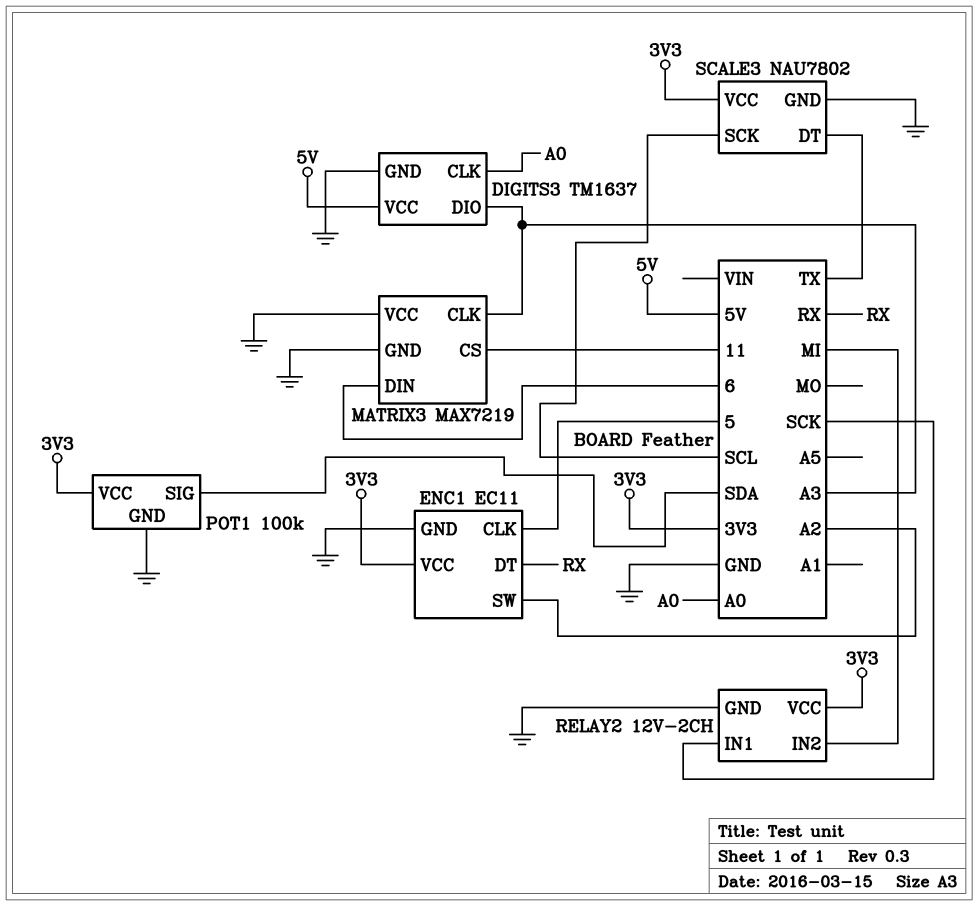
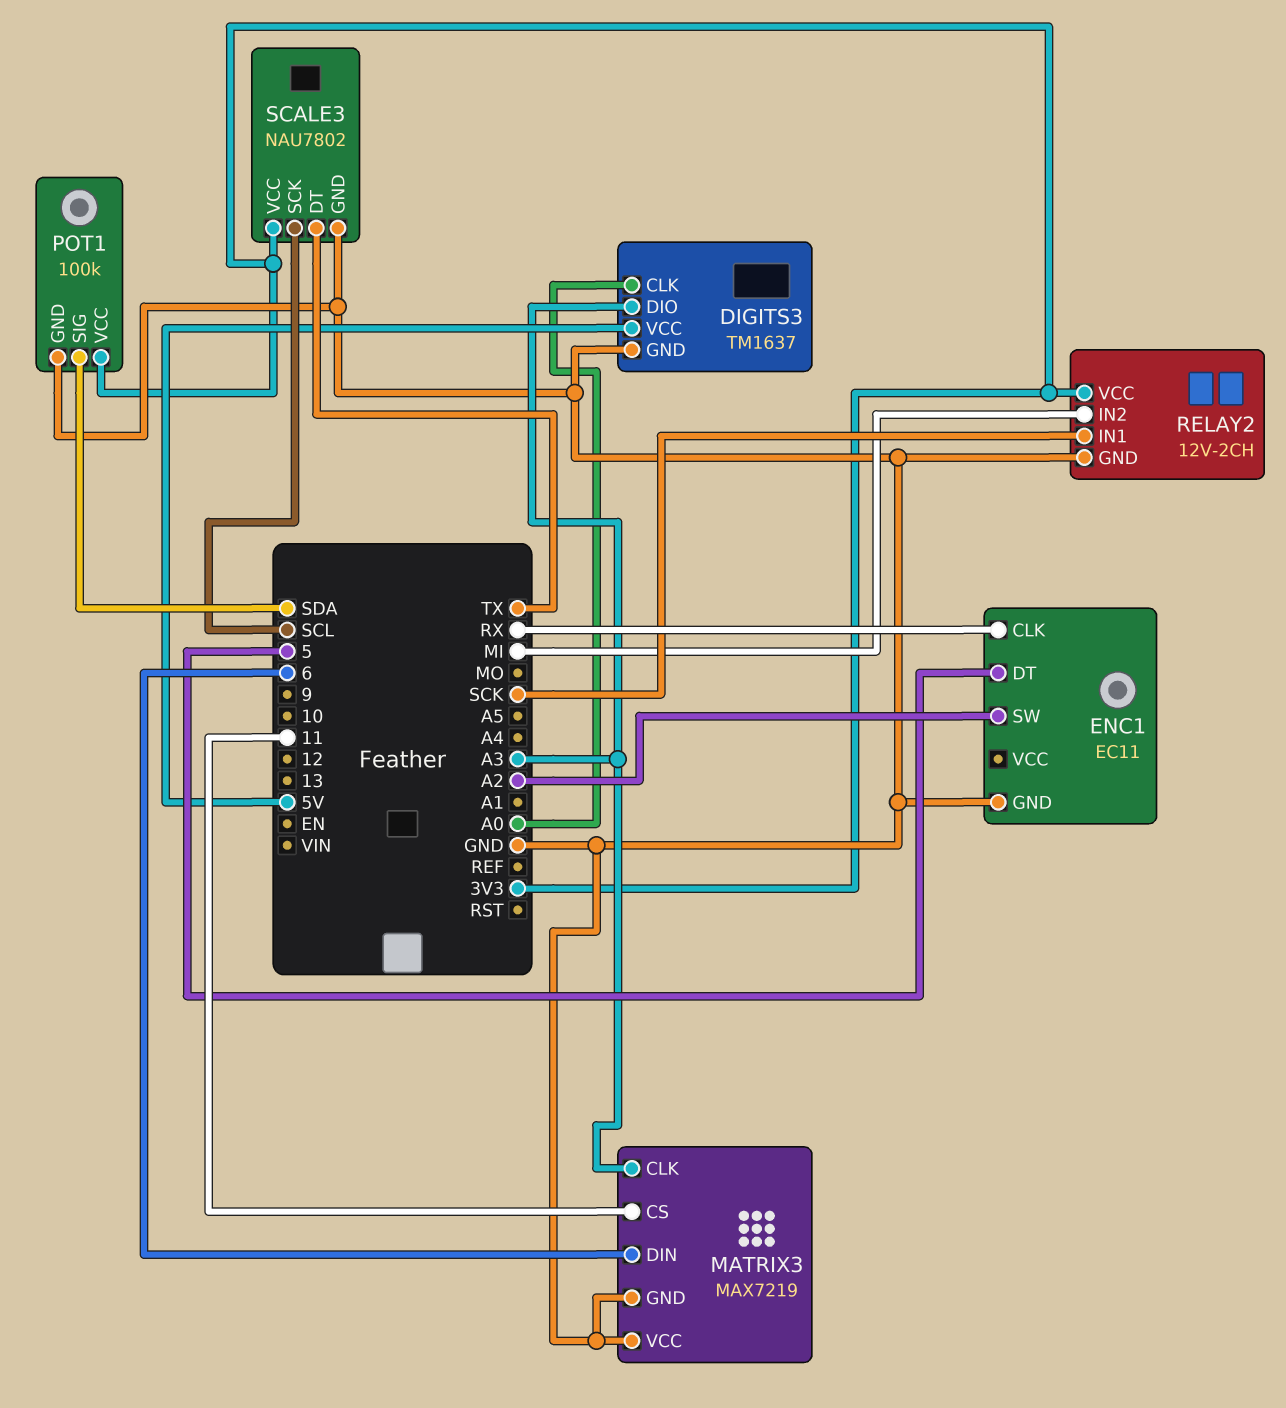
ENC1 pin CLK: 5 -> RX
ENC1 pin DT: RX -> 5
ENC1 pin VCC: 3V3 -> none

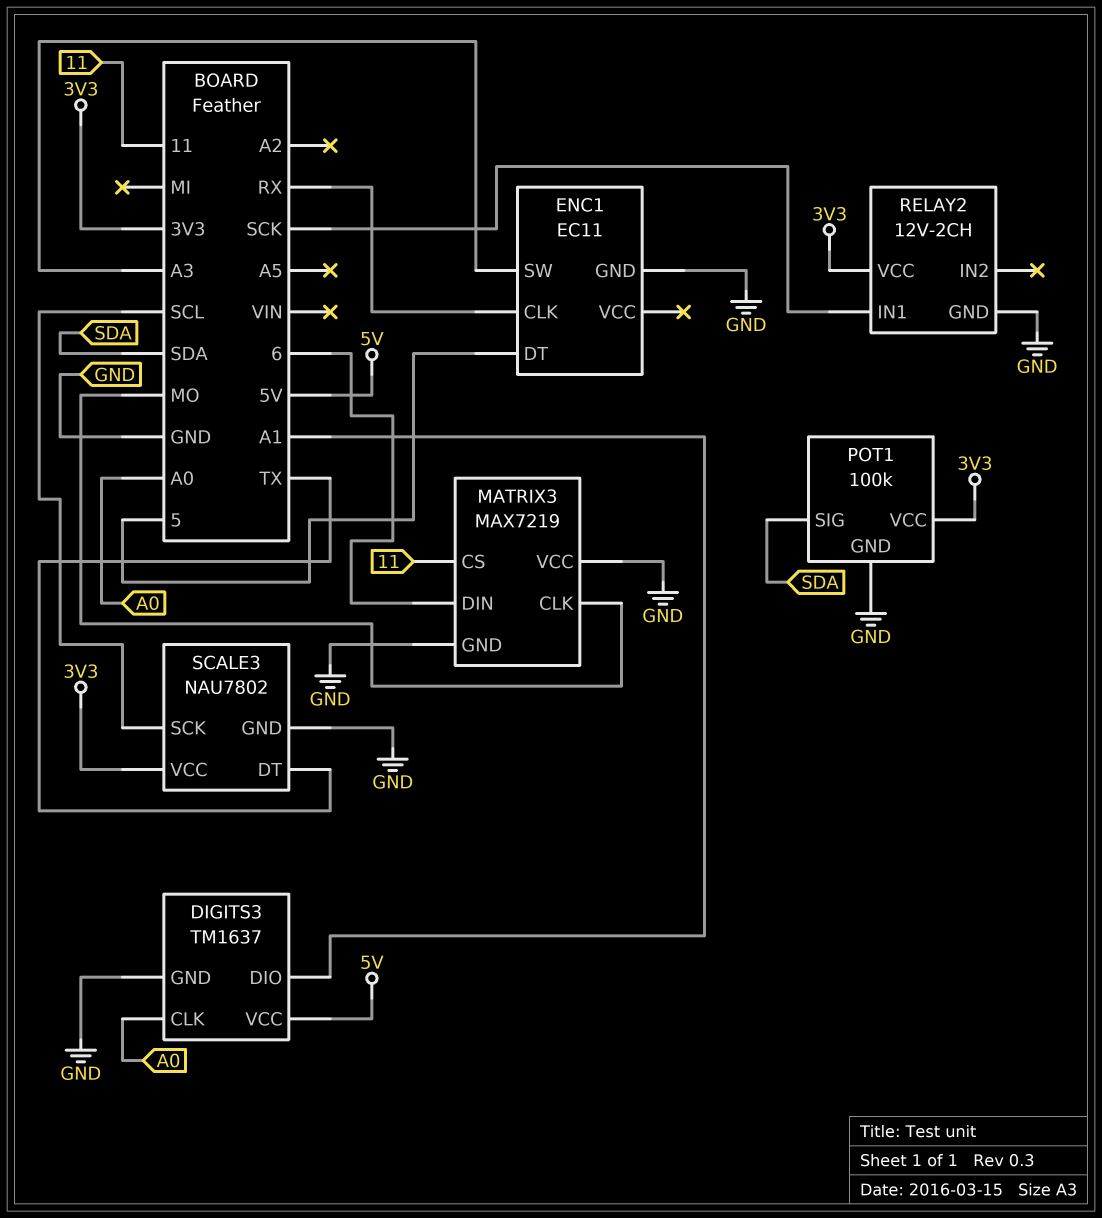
DIGITS3 pin DIO: A3 -> A1
ENC1 pin SW: A2 -> A3
MATRIX3 pin CLK: A3 -> MO
RELAY2 pin IN2: MI -> none

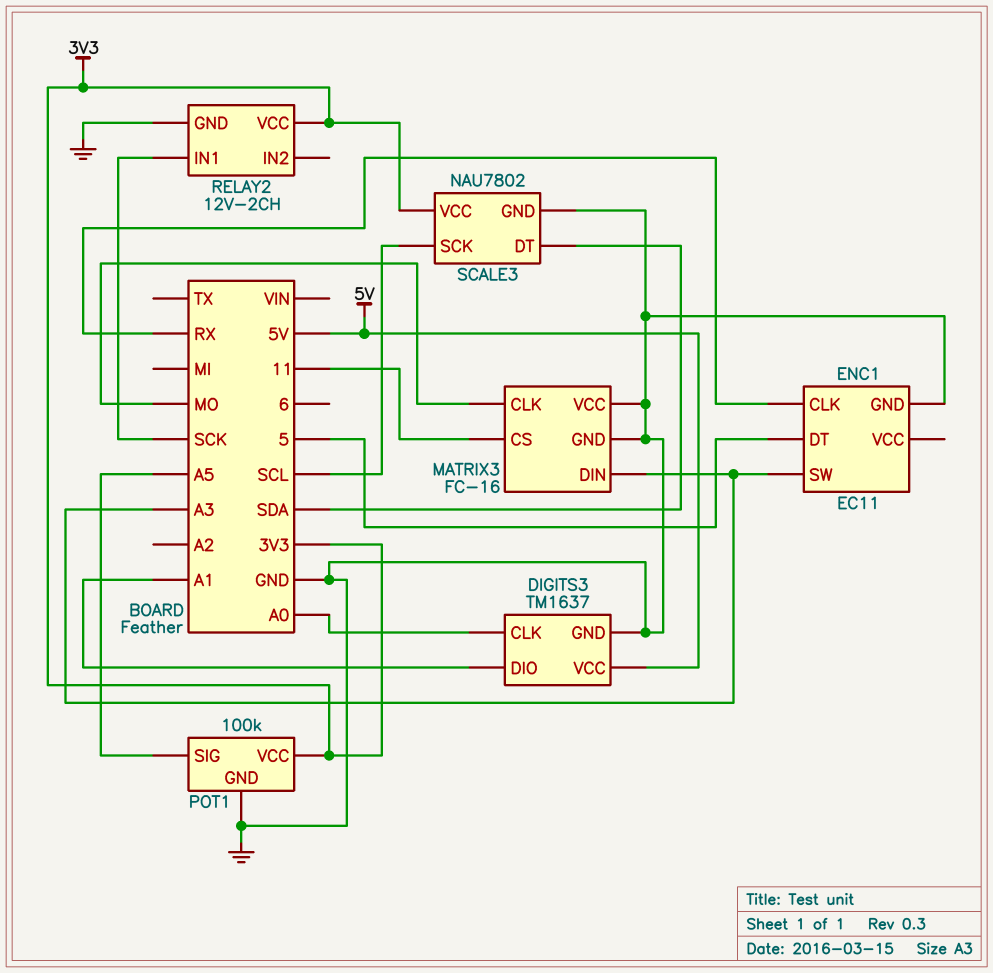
MATRIX3: MAX7219 -> FC-16
MATRIX3 pin DIN: 6 -> A3
POT1 pin SIG: SDA -> A5
SCALE3 pin DT: TX -> SDA

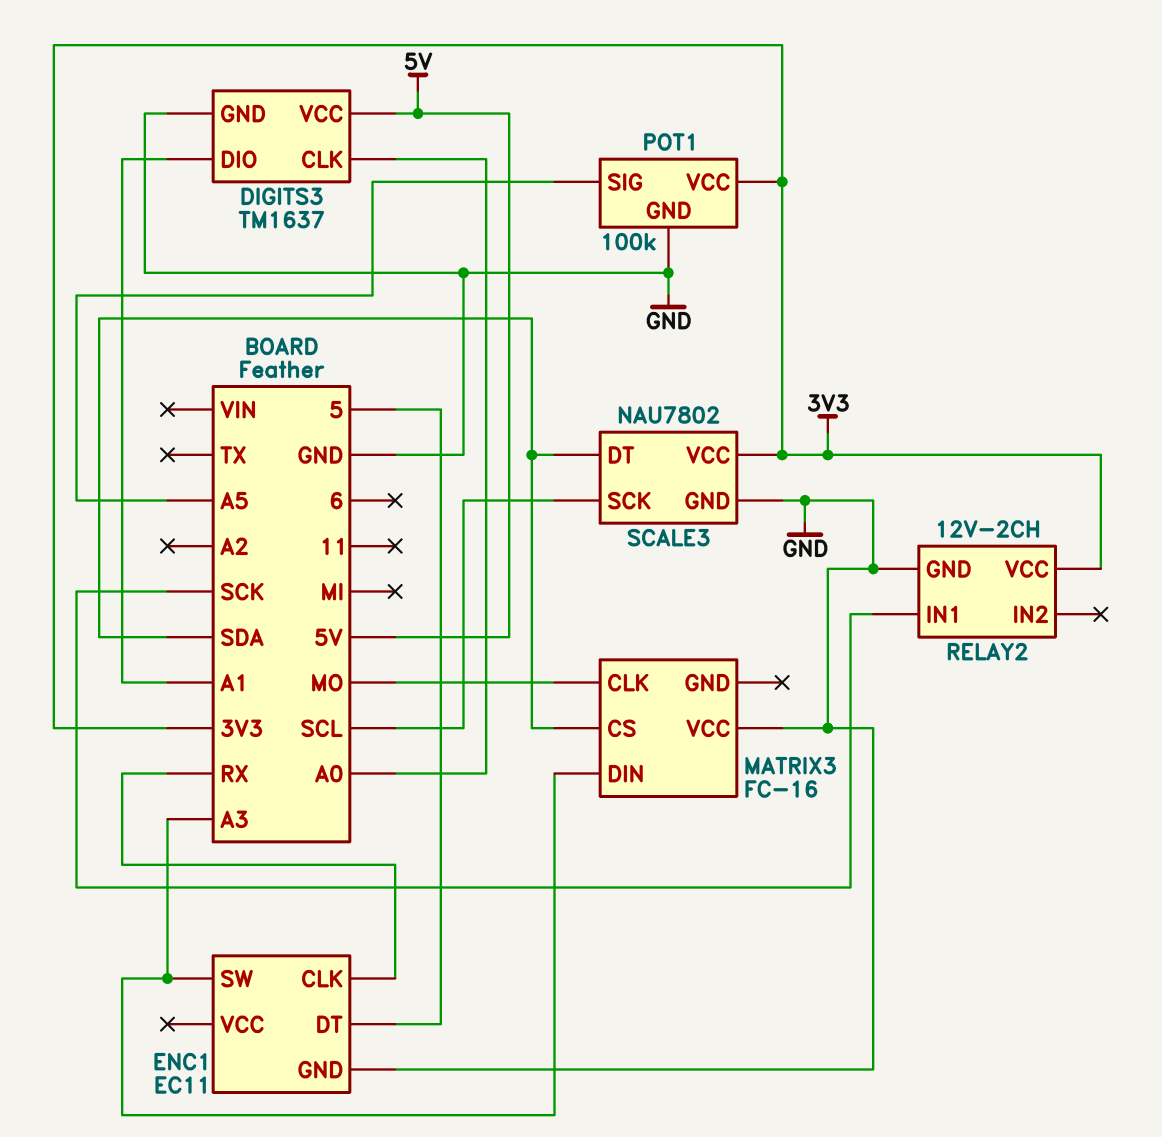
MATRIX3 pin CS: 11 -> SDA
MATRIX3 pin GND: GND -> none

